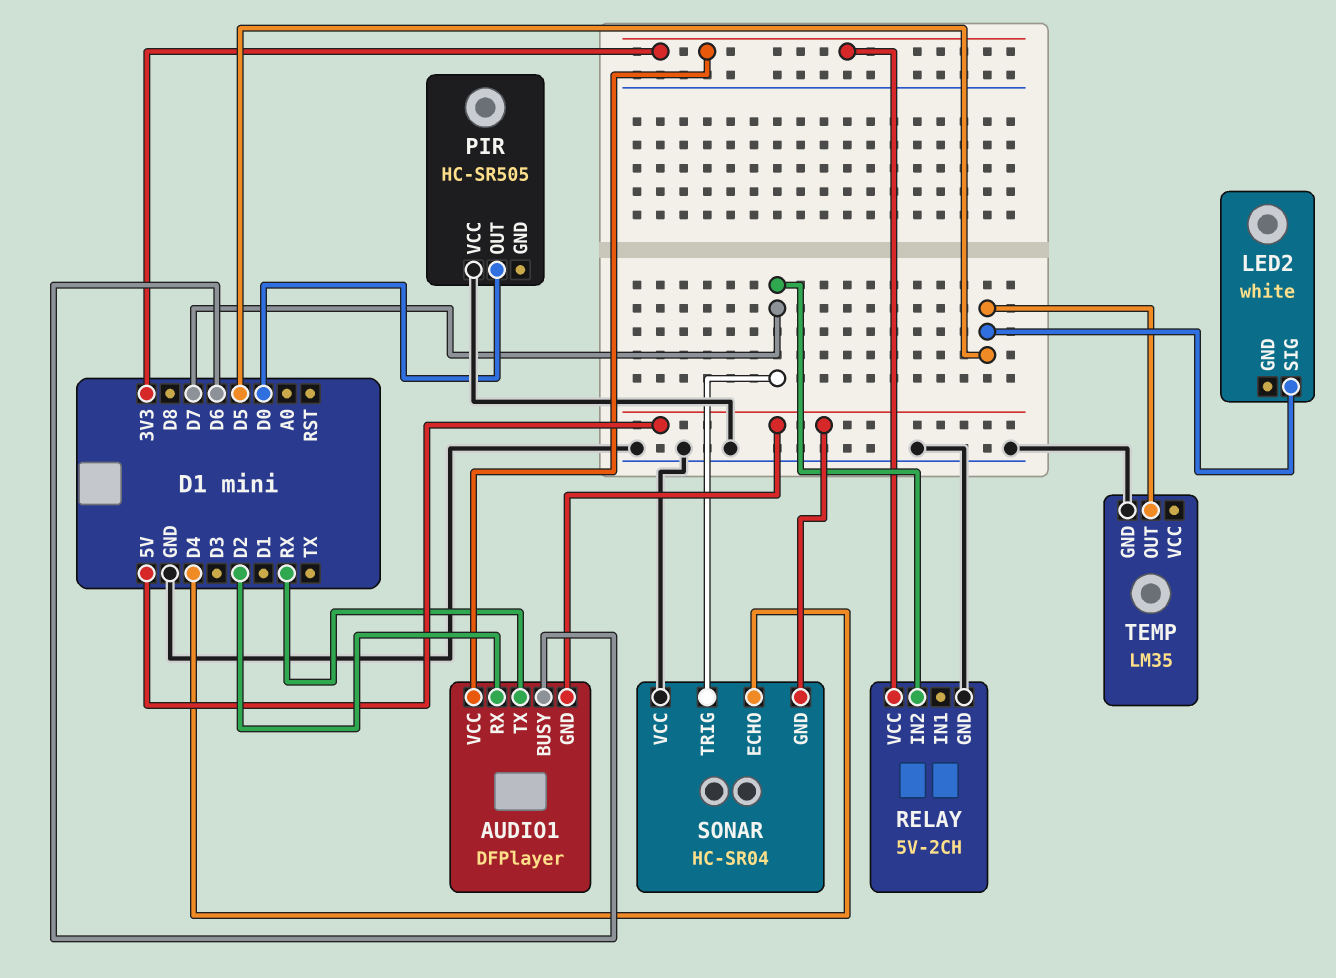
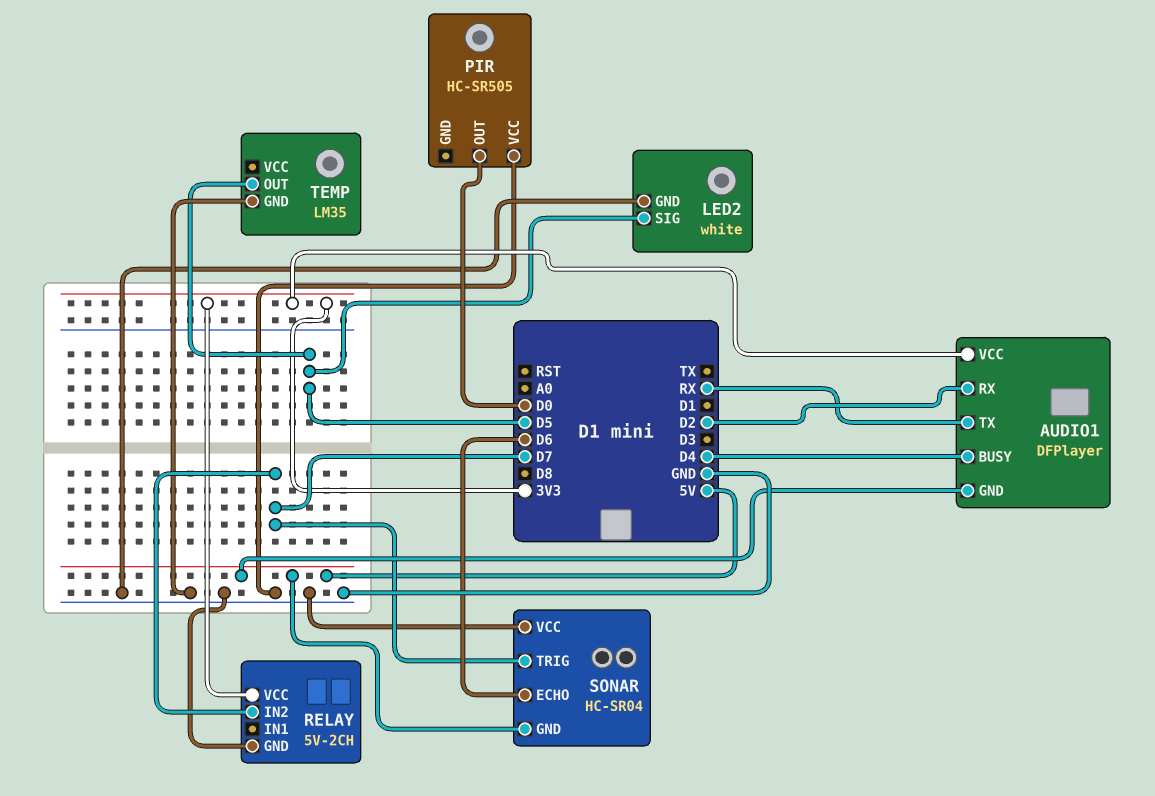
AUDIO1 pin BUSY: D6 -> D4
LED2 pin GND: none -> GND
SONAR pin ECHO: D4 -> D6

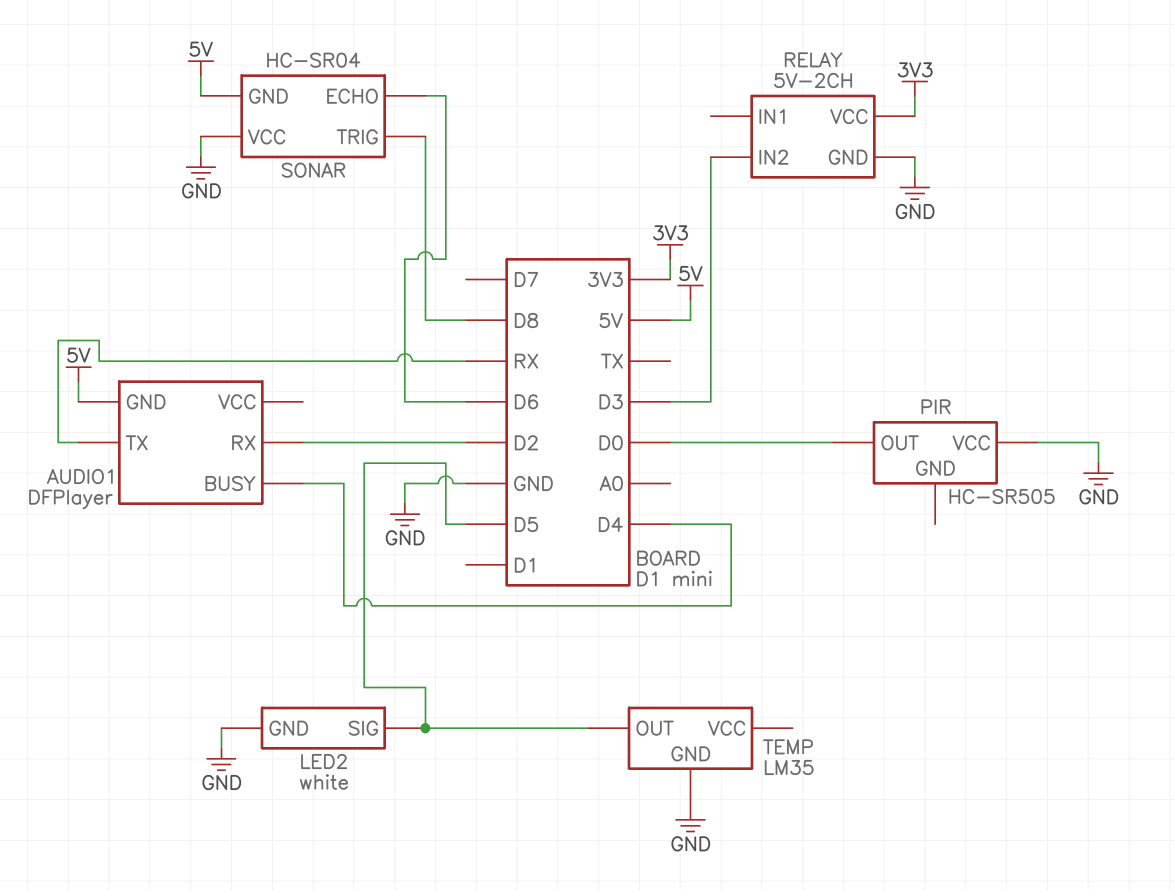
AUDIO1 pin VCC: 3V3 -> none
RELAY pin IN2: D7 -> D3
SONAR pin TRIG: D7 -> D8

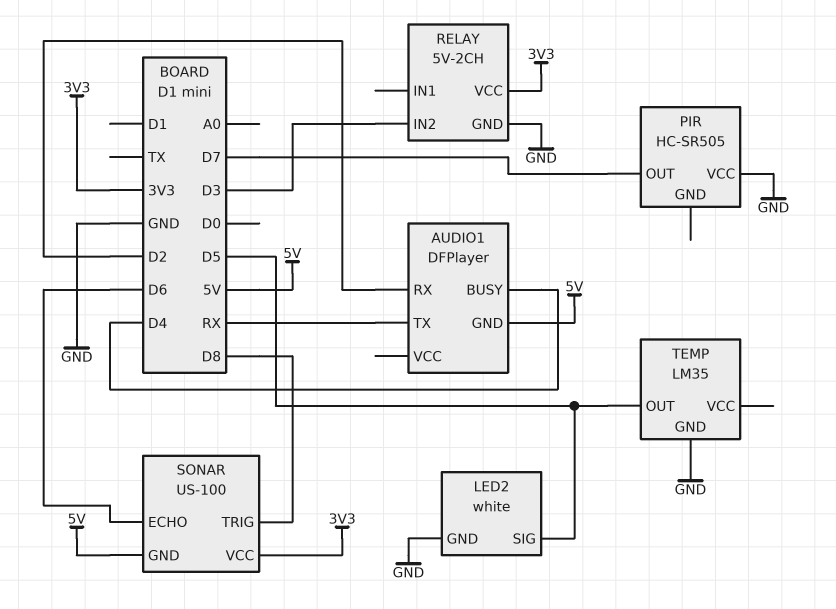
PIR pin OUT: D0 -> D7
SONAR: HC-SR04 -> US-100
SONAR pin VCC: GND -> 3V3

